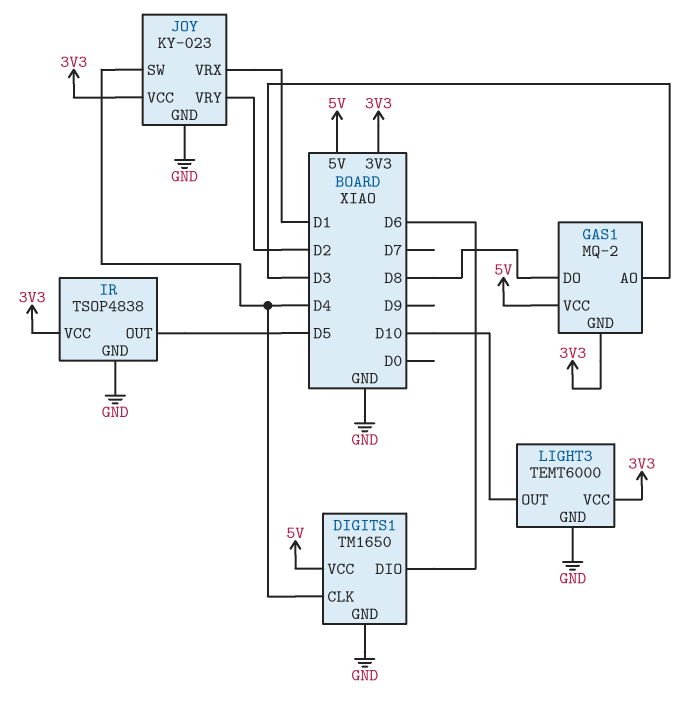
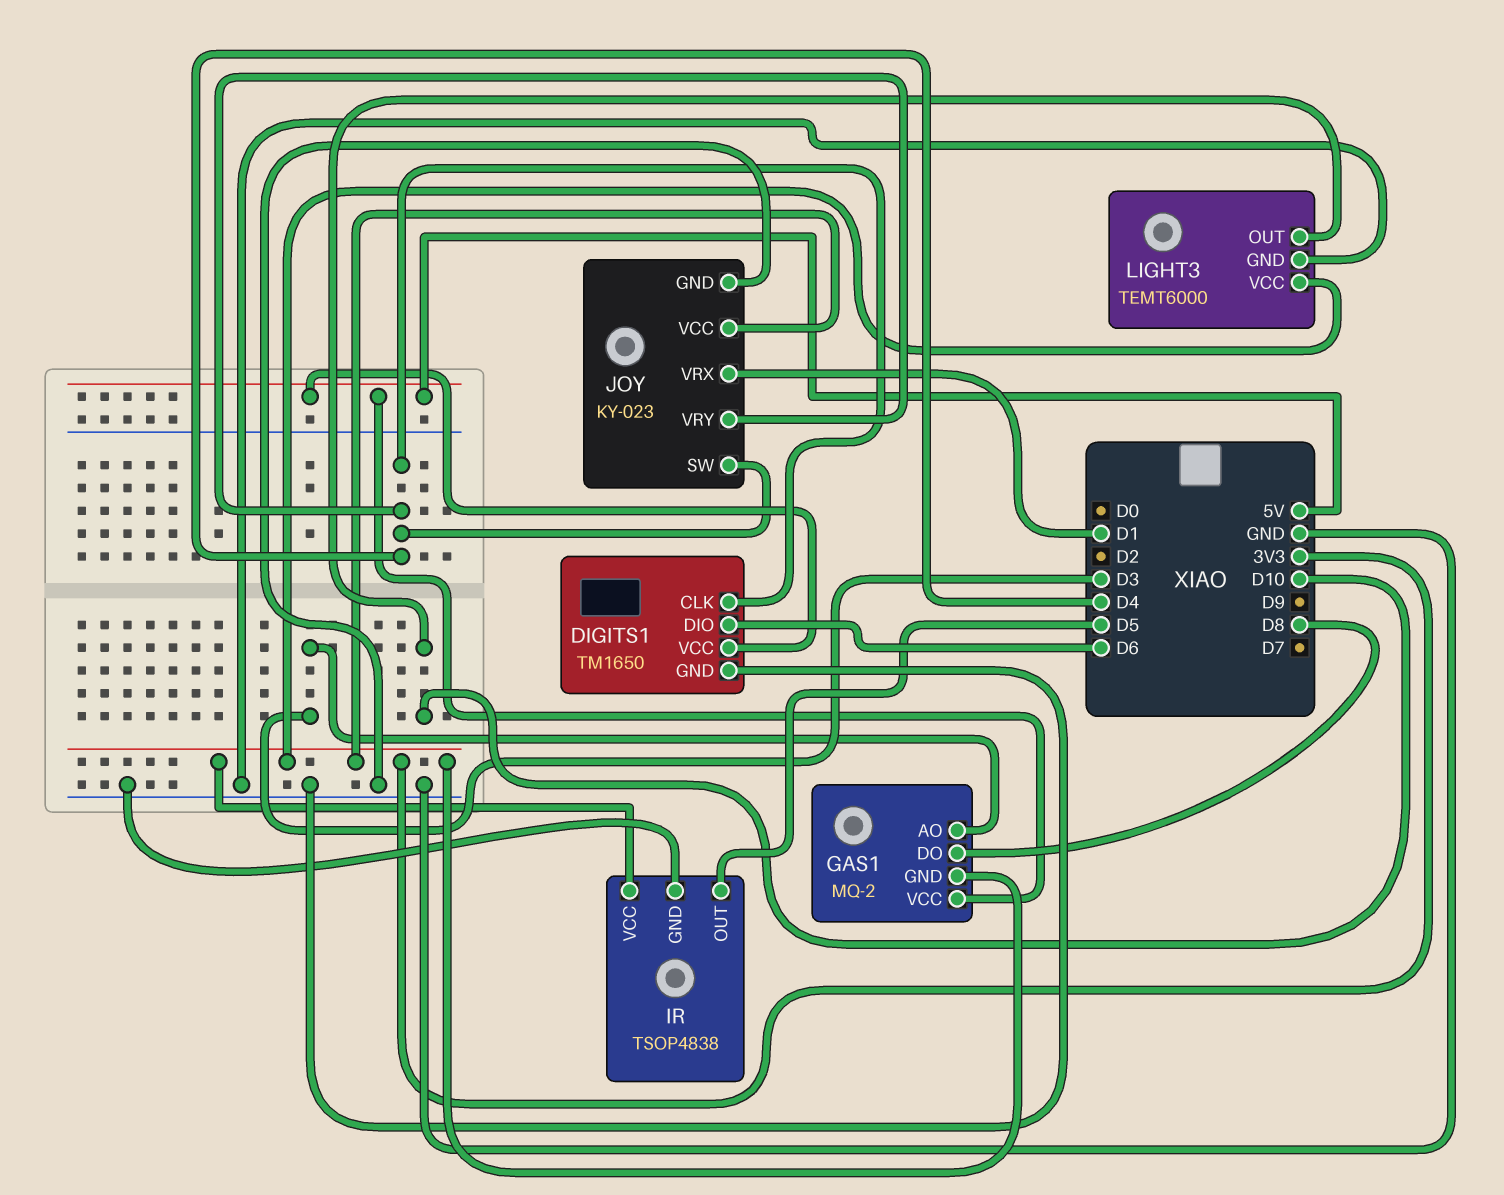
JOY pin VRY: D2 -> D4

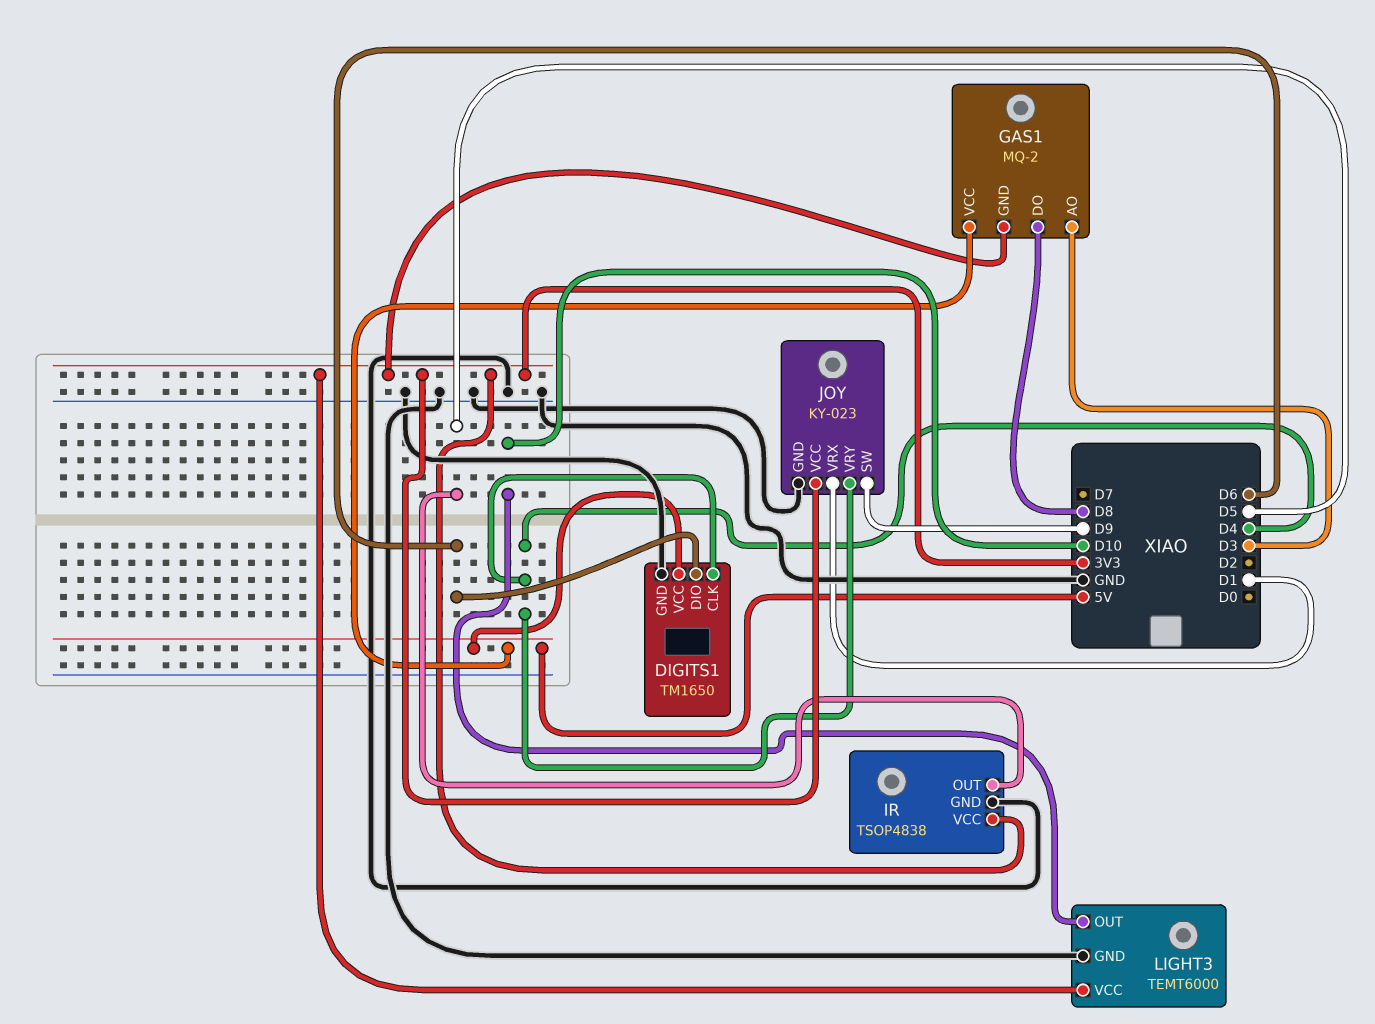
JOY pin SW: D4 -> D9

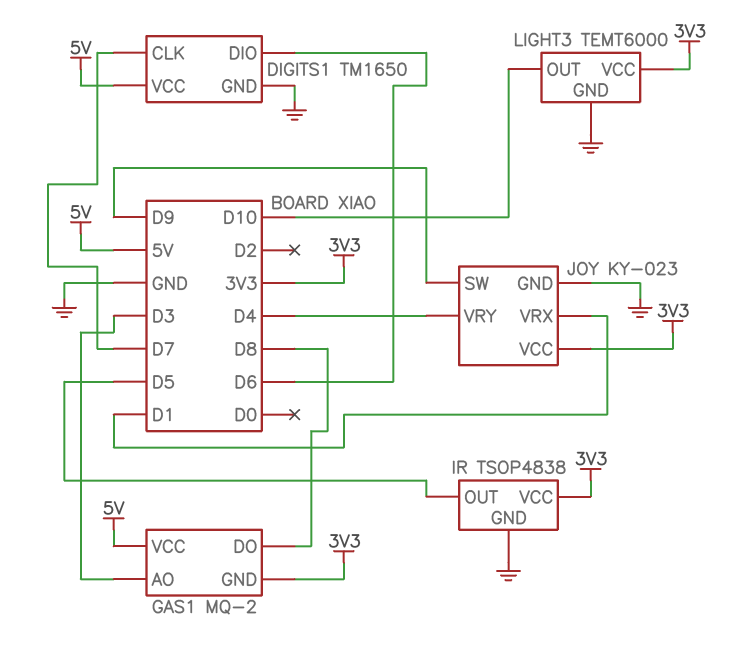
DIGITS1 pin CLK: D4 -> D7

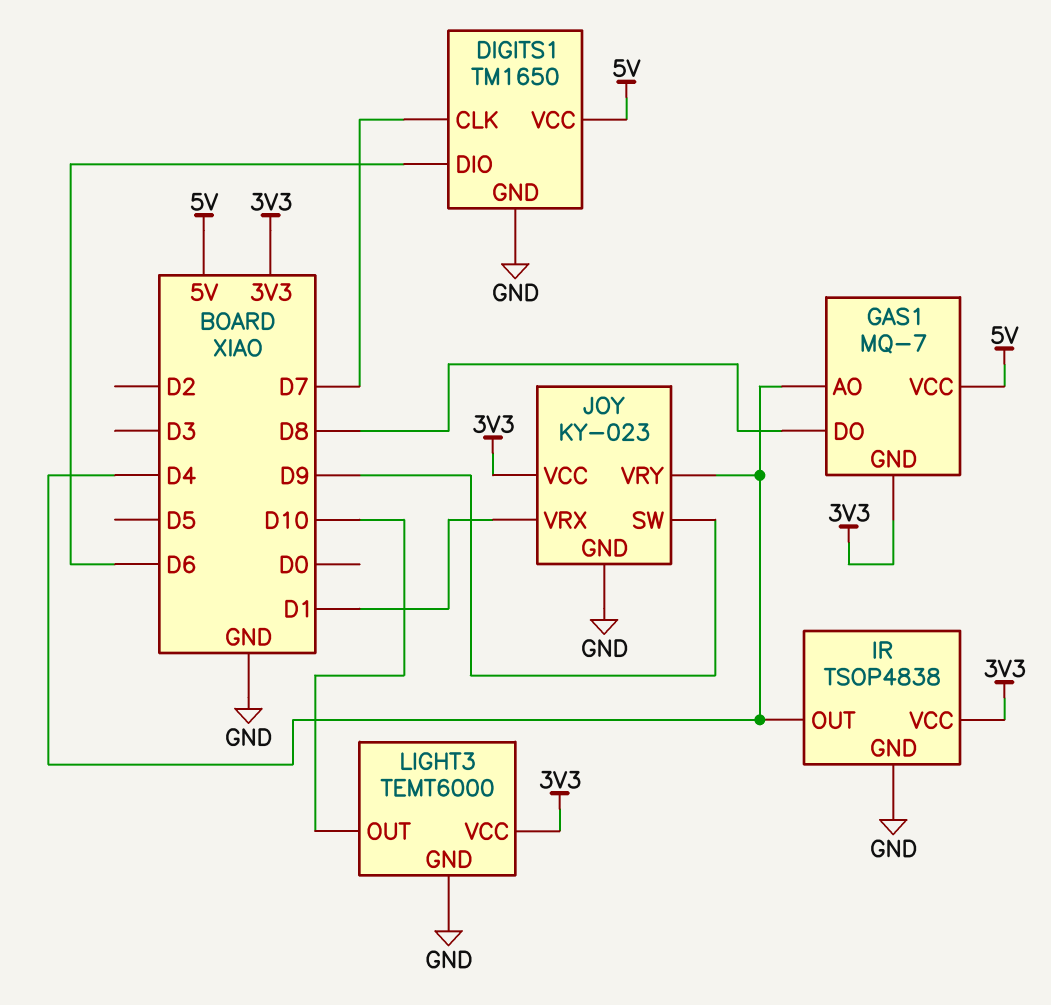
GAS1: MQ-2 -> MQ-7
GAS1 pin AO: D3 -> D4
IR pin OUT: D5 -> D4

